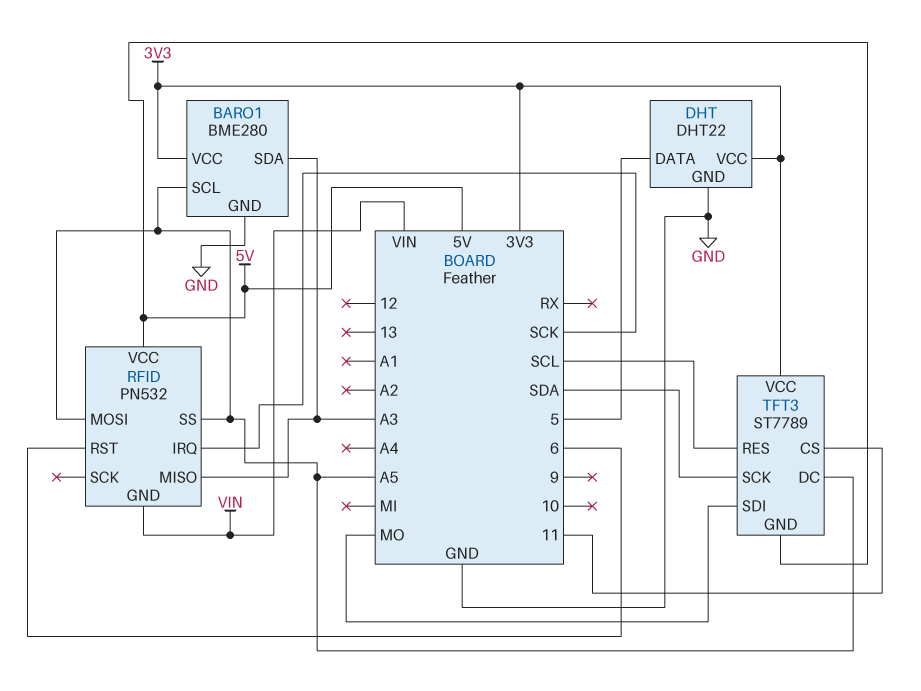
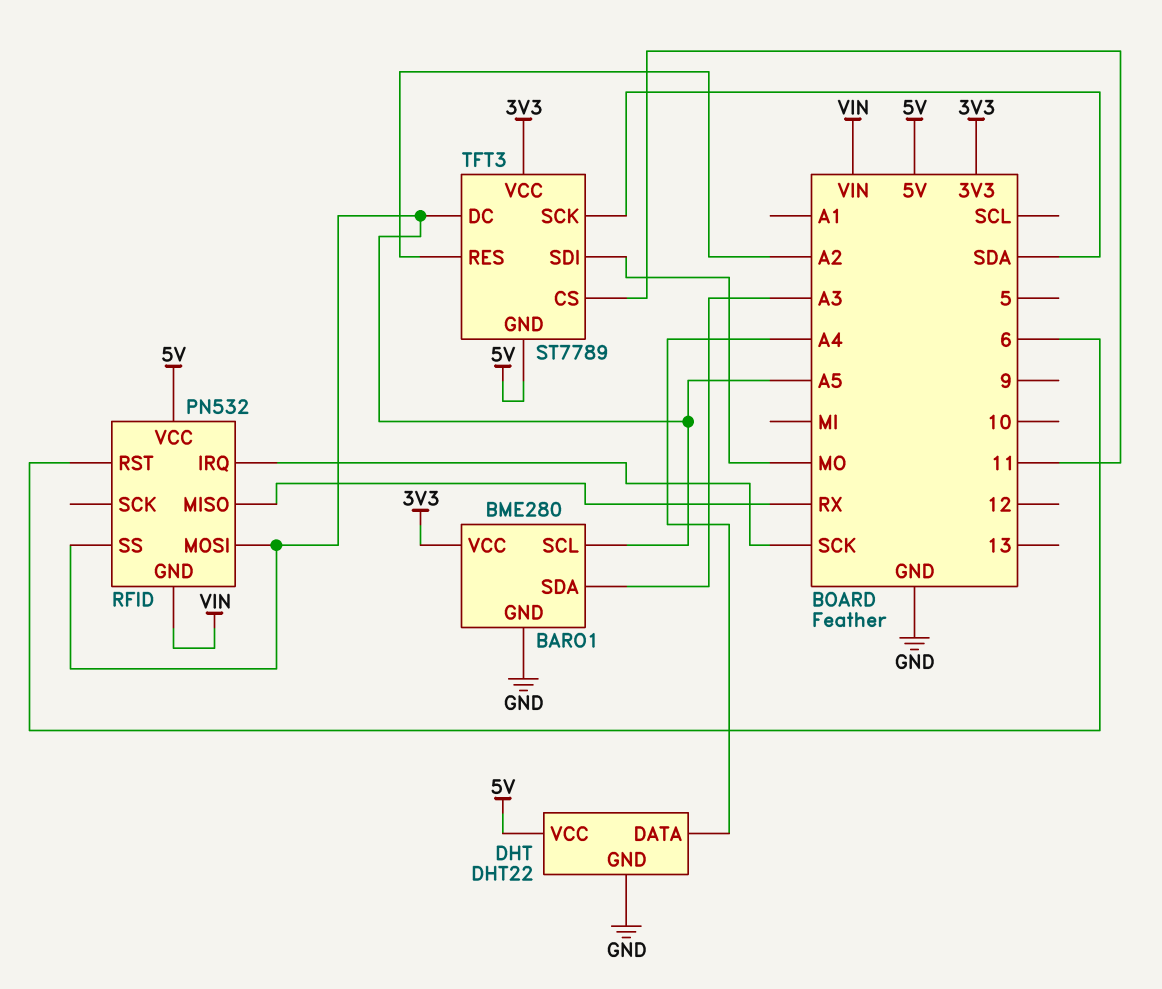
DHT pin DATA: 5 -> A4
DHT pin VCC: 3V3 -> 5V
RFID pin MISO: A3 -> RX
TFT3 pin RES: SCL -> A2

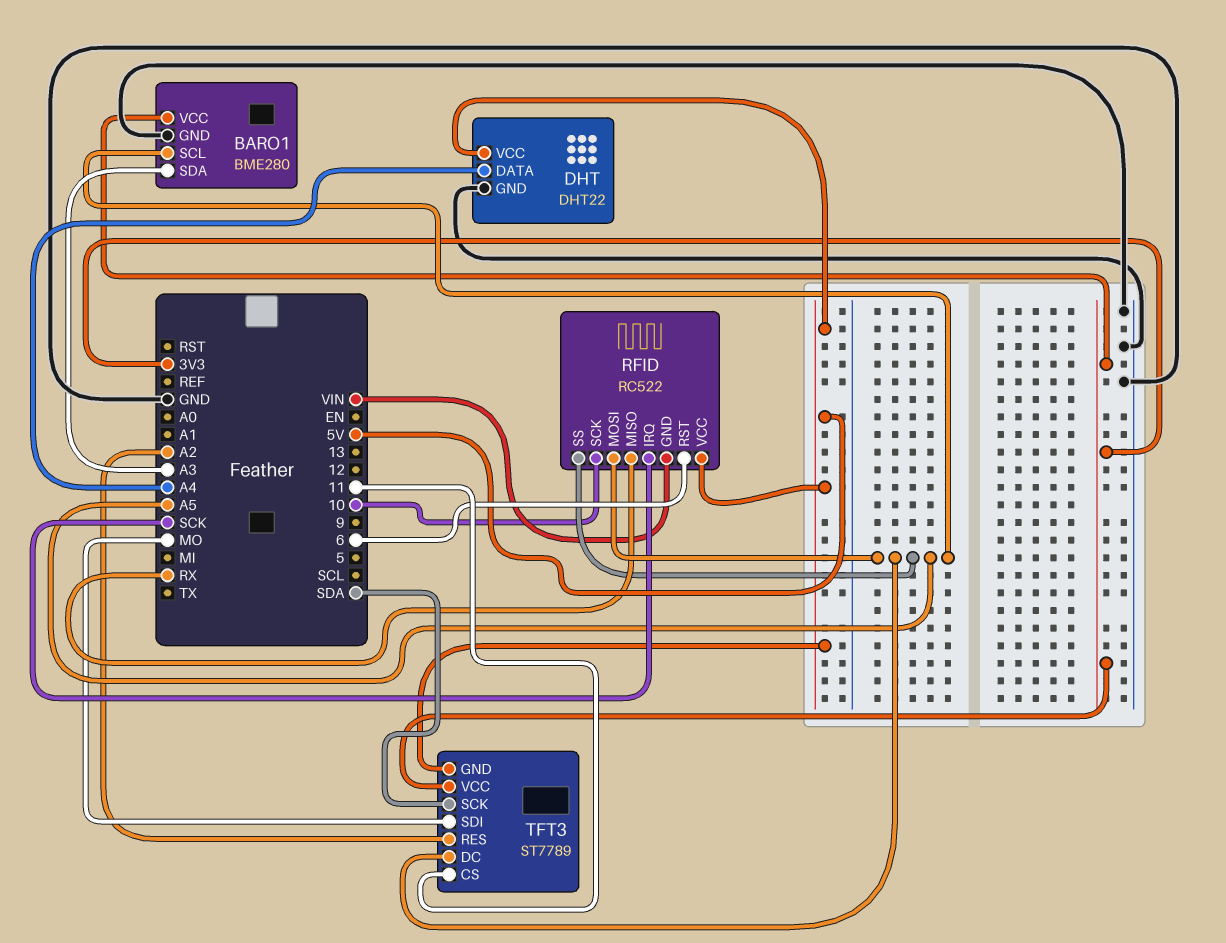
RFID: PN532 -> RC522
RFID pin SCK: none -> 10

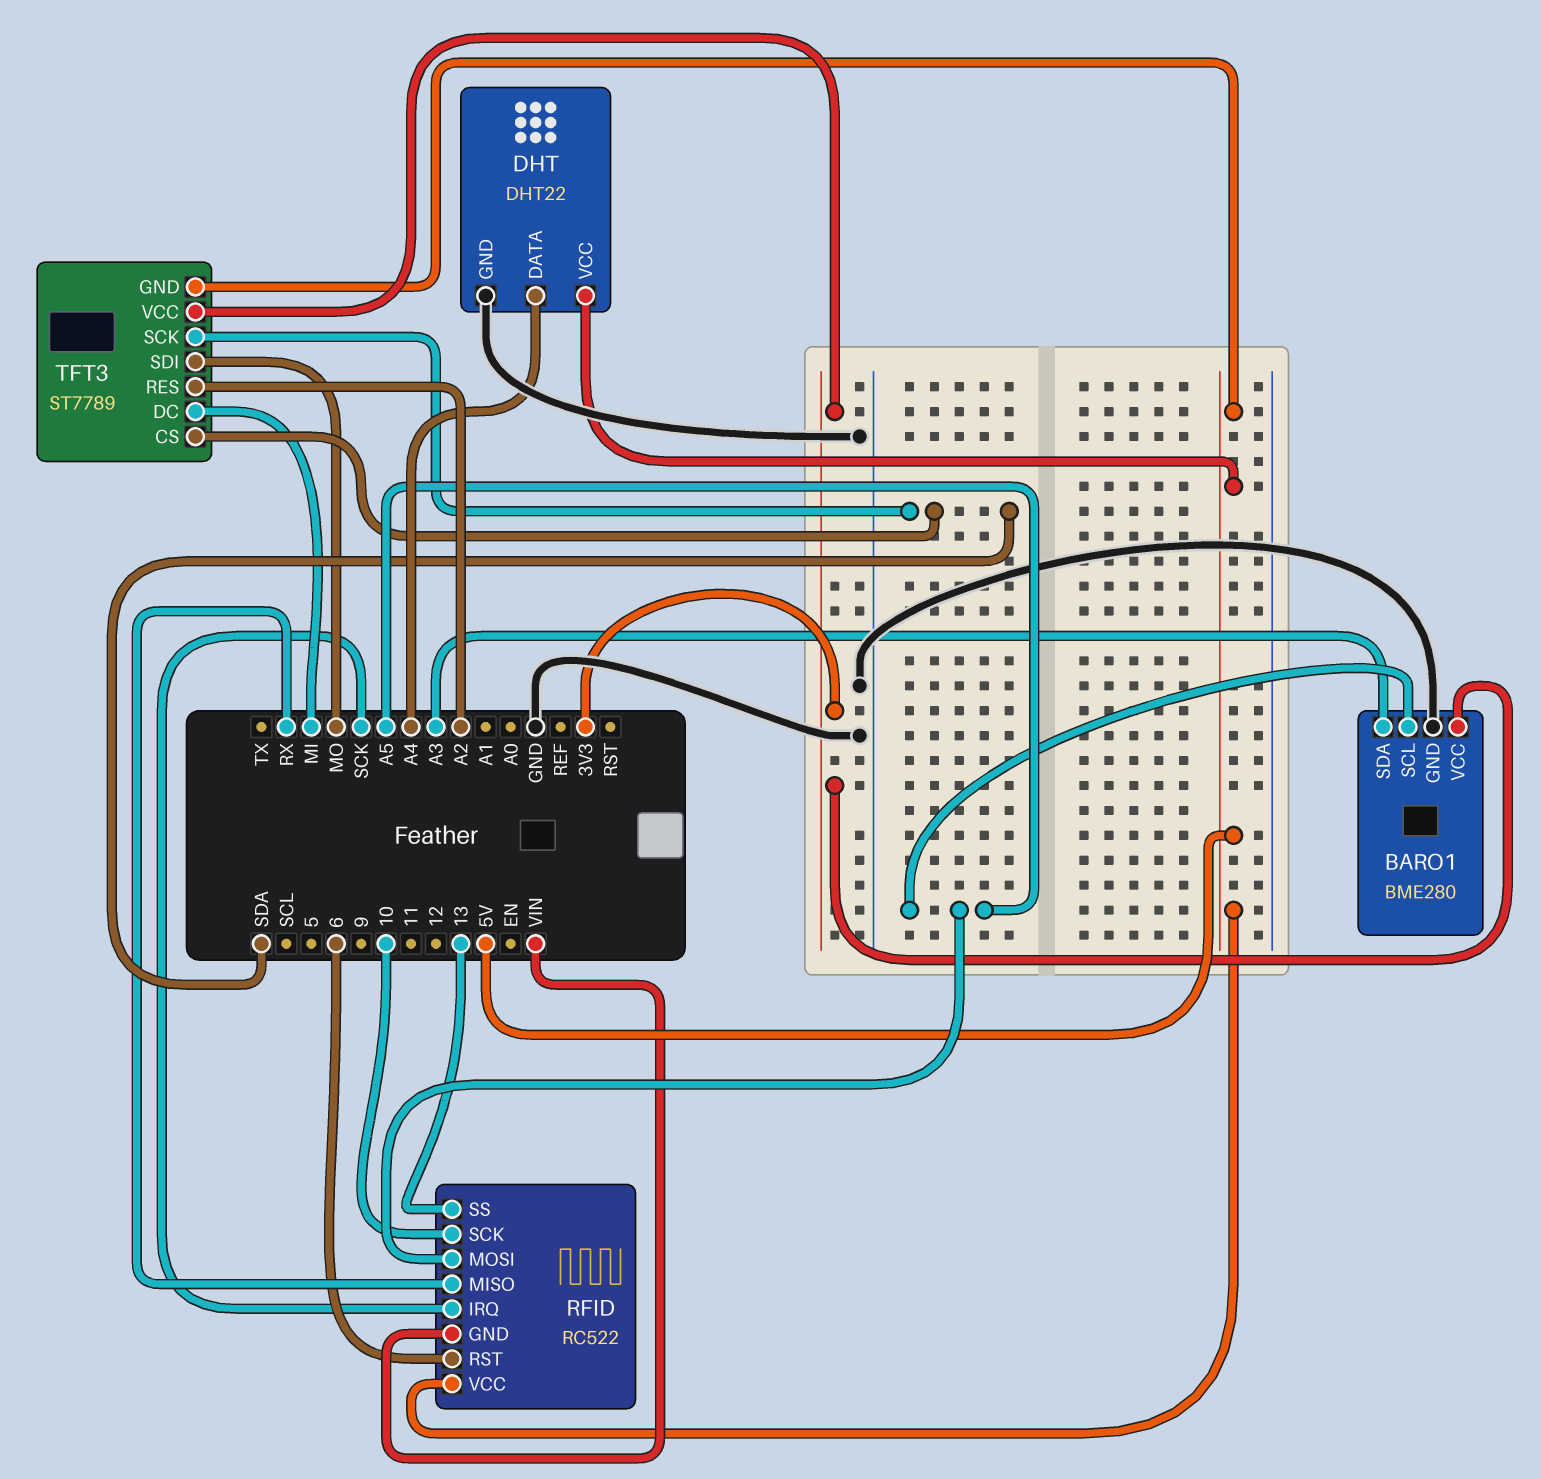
RFID pin SS: A5 -> 13
TFT3 pin CS: 11 -> SDA
TFT3 pin DC: A5 -> MI

